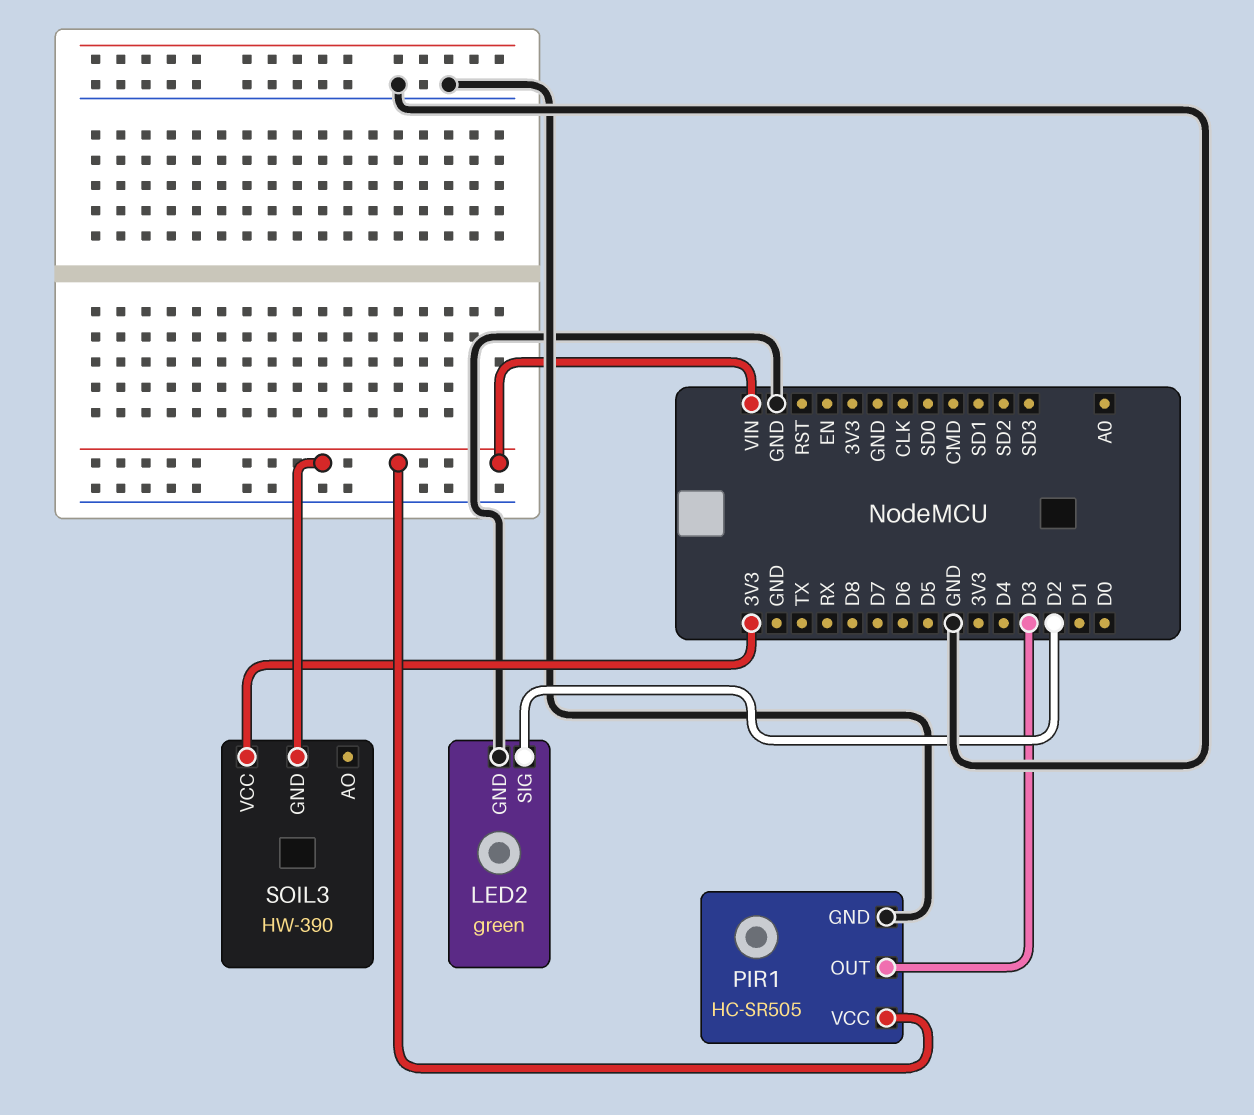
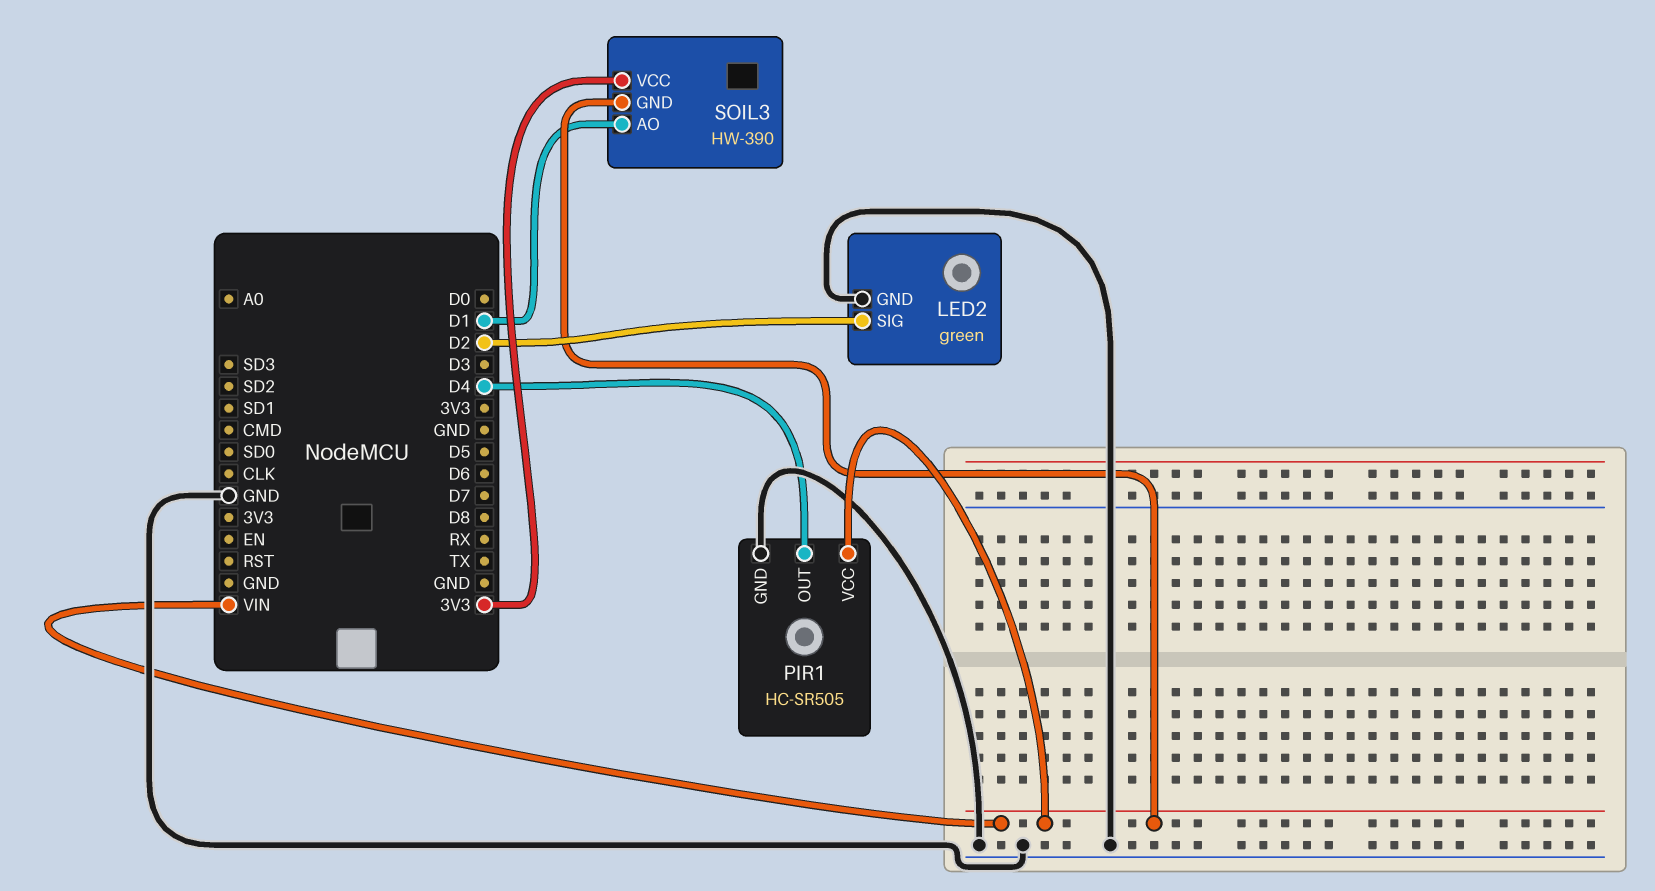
PIR1 pin OUT: D3 -> D4
SOIL3 pin AO: none -> D1

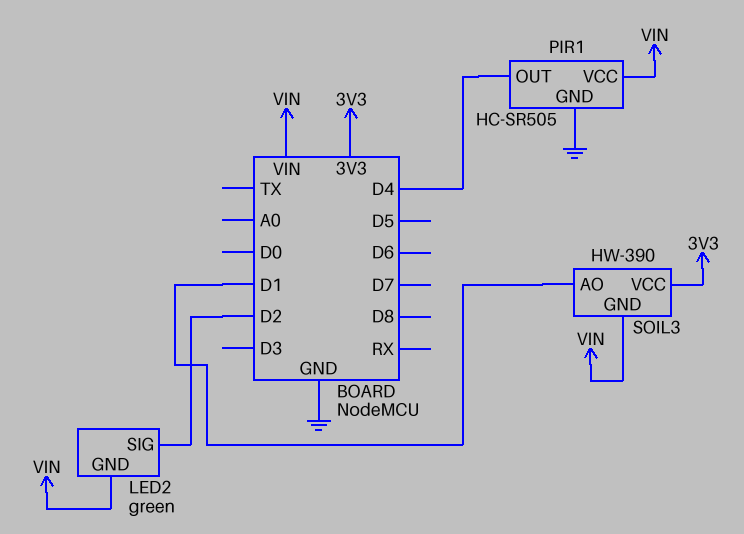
LED2 pin GND: GND -> VIN

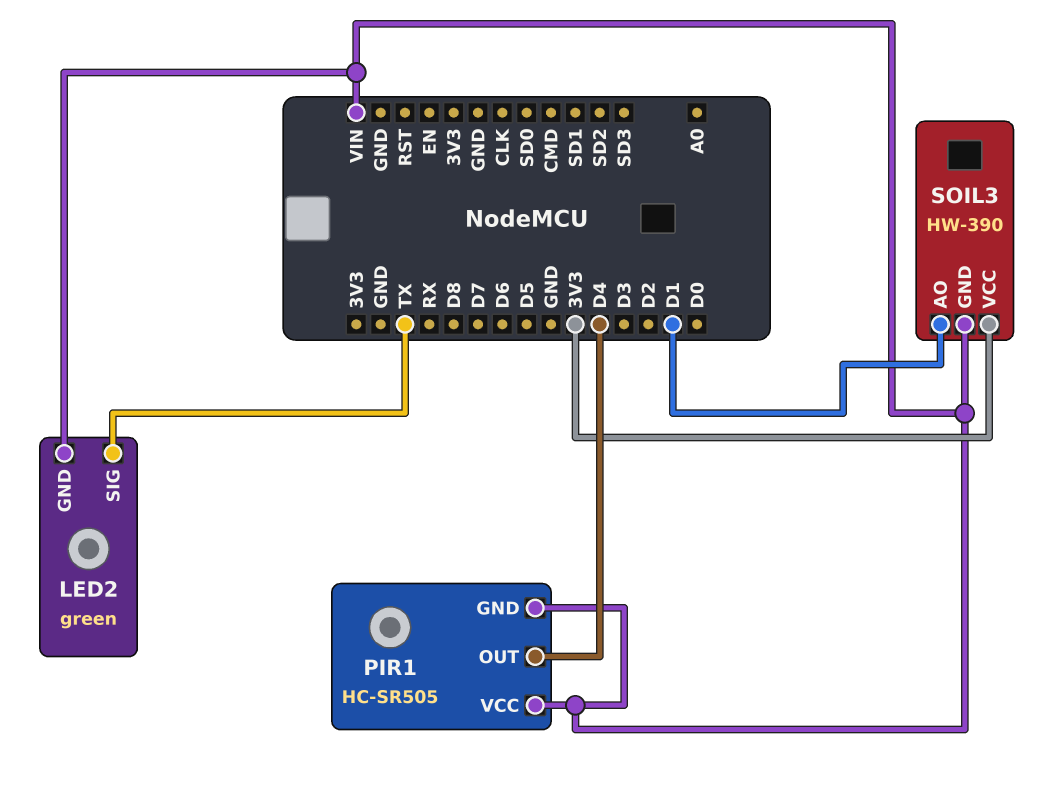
LED2 pin SIG: D2 -> TX
PIR1 pin GND: GND -> VIN

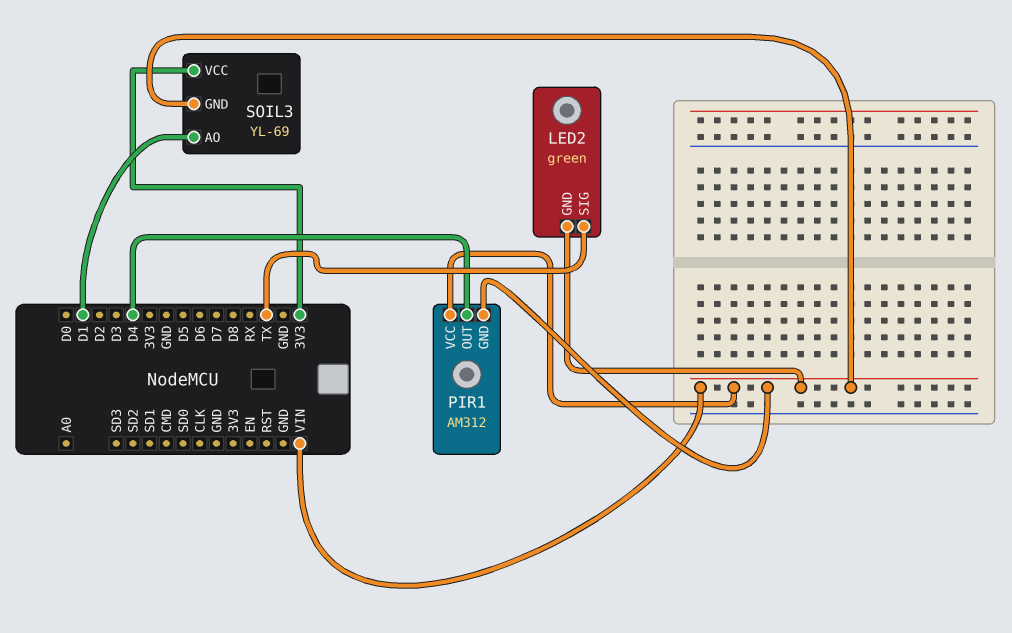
PIR1: HC-SR505 -> AM312
SOIL3: HW-390 -> YL-69

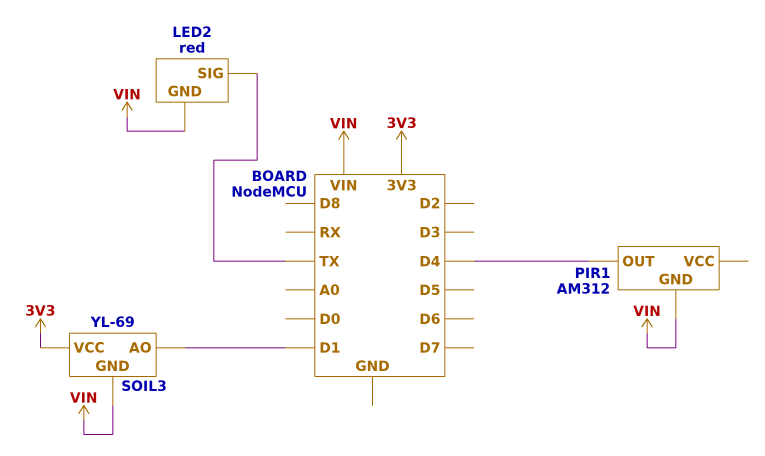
LED2: green -> red
PIR1 pin VCC: VIN -> none

